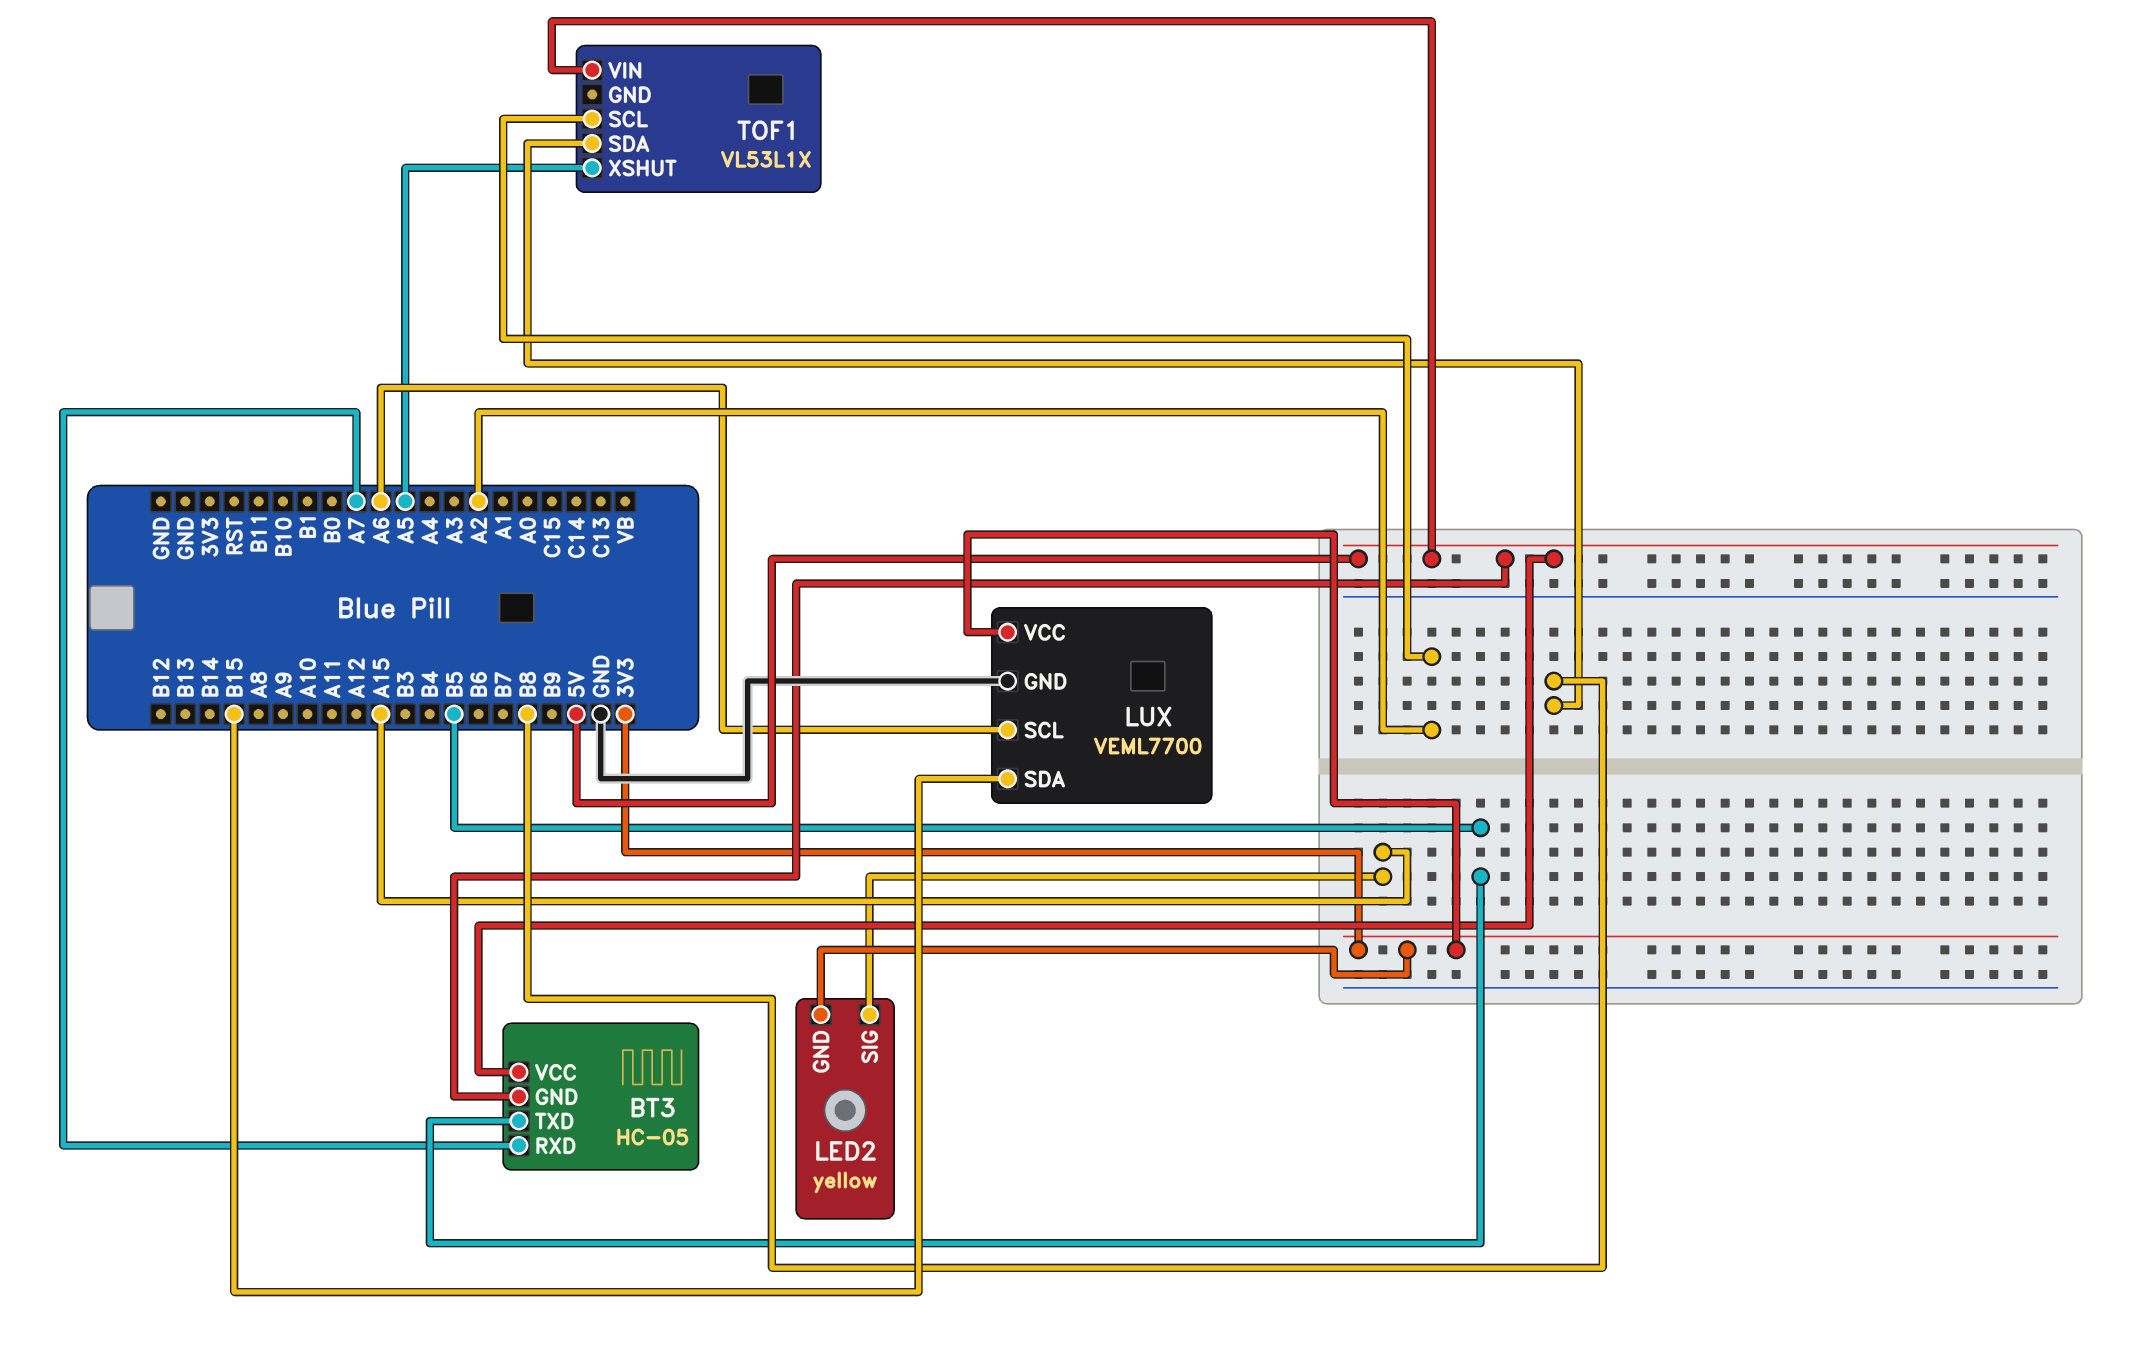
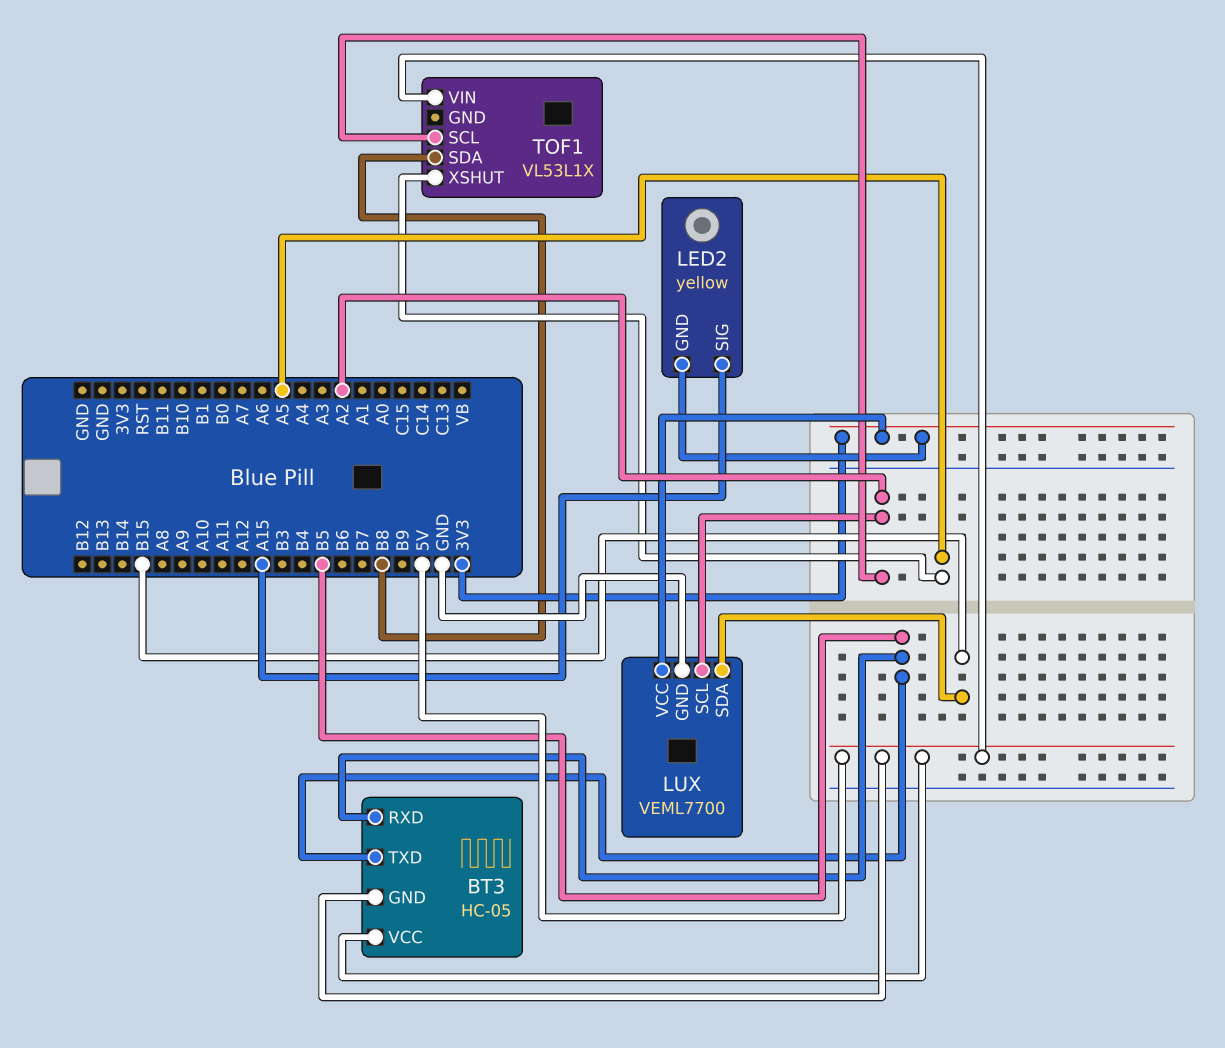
BT3 pin RXD: A7 -> B5
LUX pin SCL: A6 -> A2

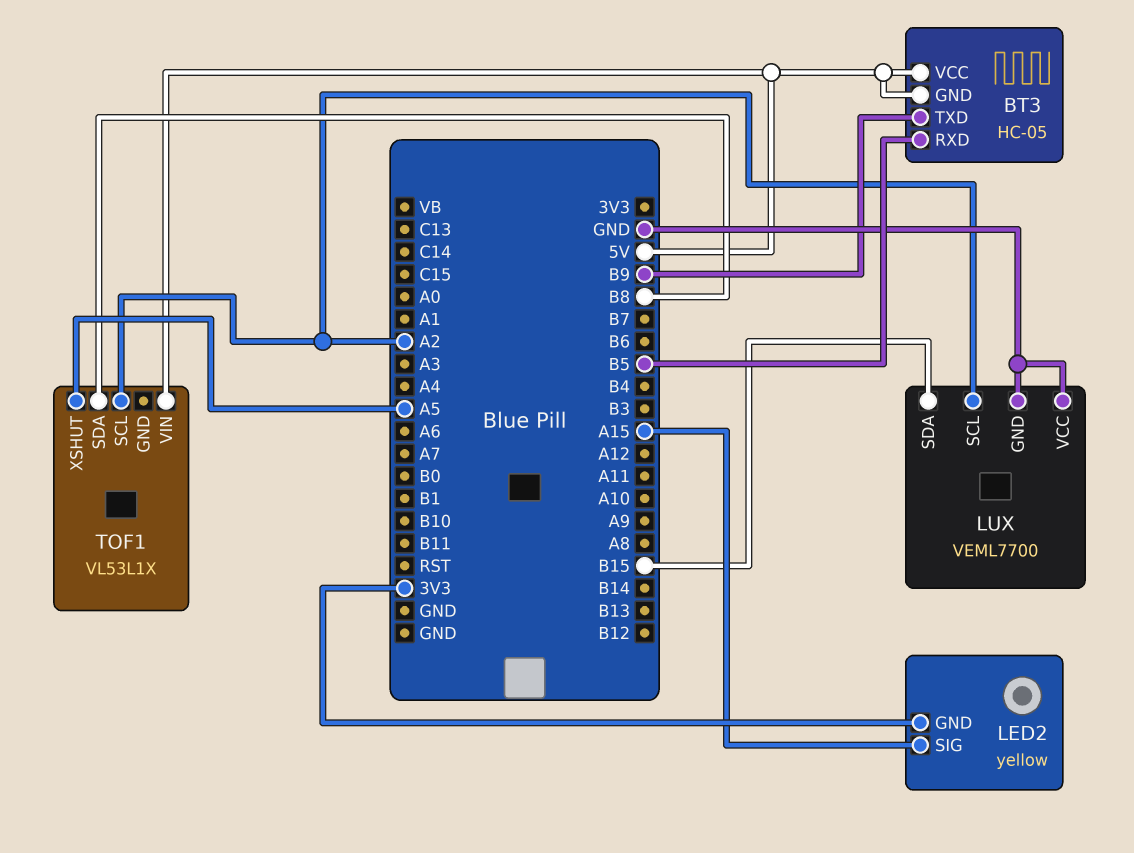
BT3 pin TXD: B5 -> B9
LUX pin VCC: 3V3 -> GND

